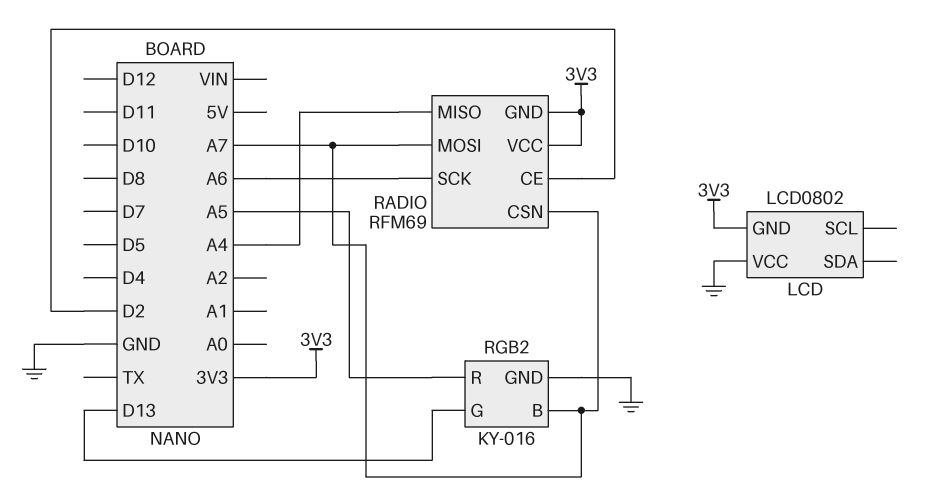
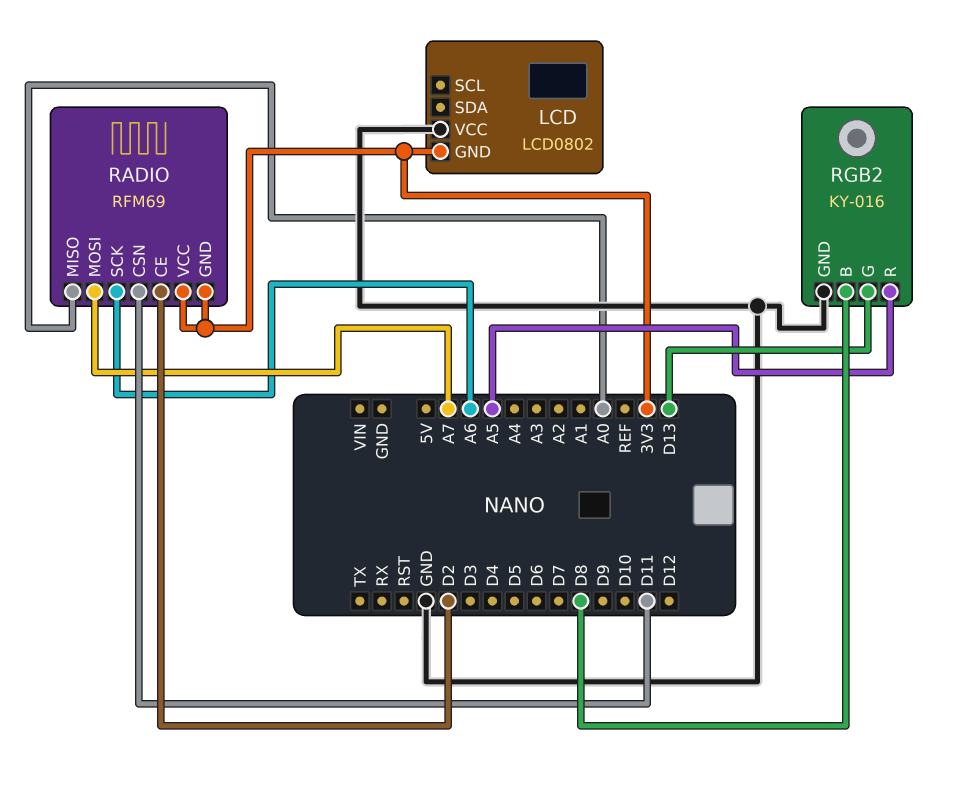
RADIO pin CSN: A7 -> D11
RADIO pin MISO: A4 -> A0
RGB2 pin B: A7 -> D8

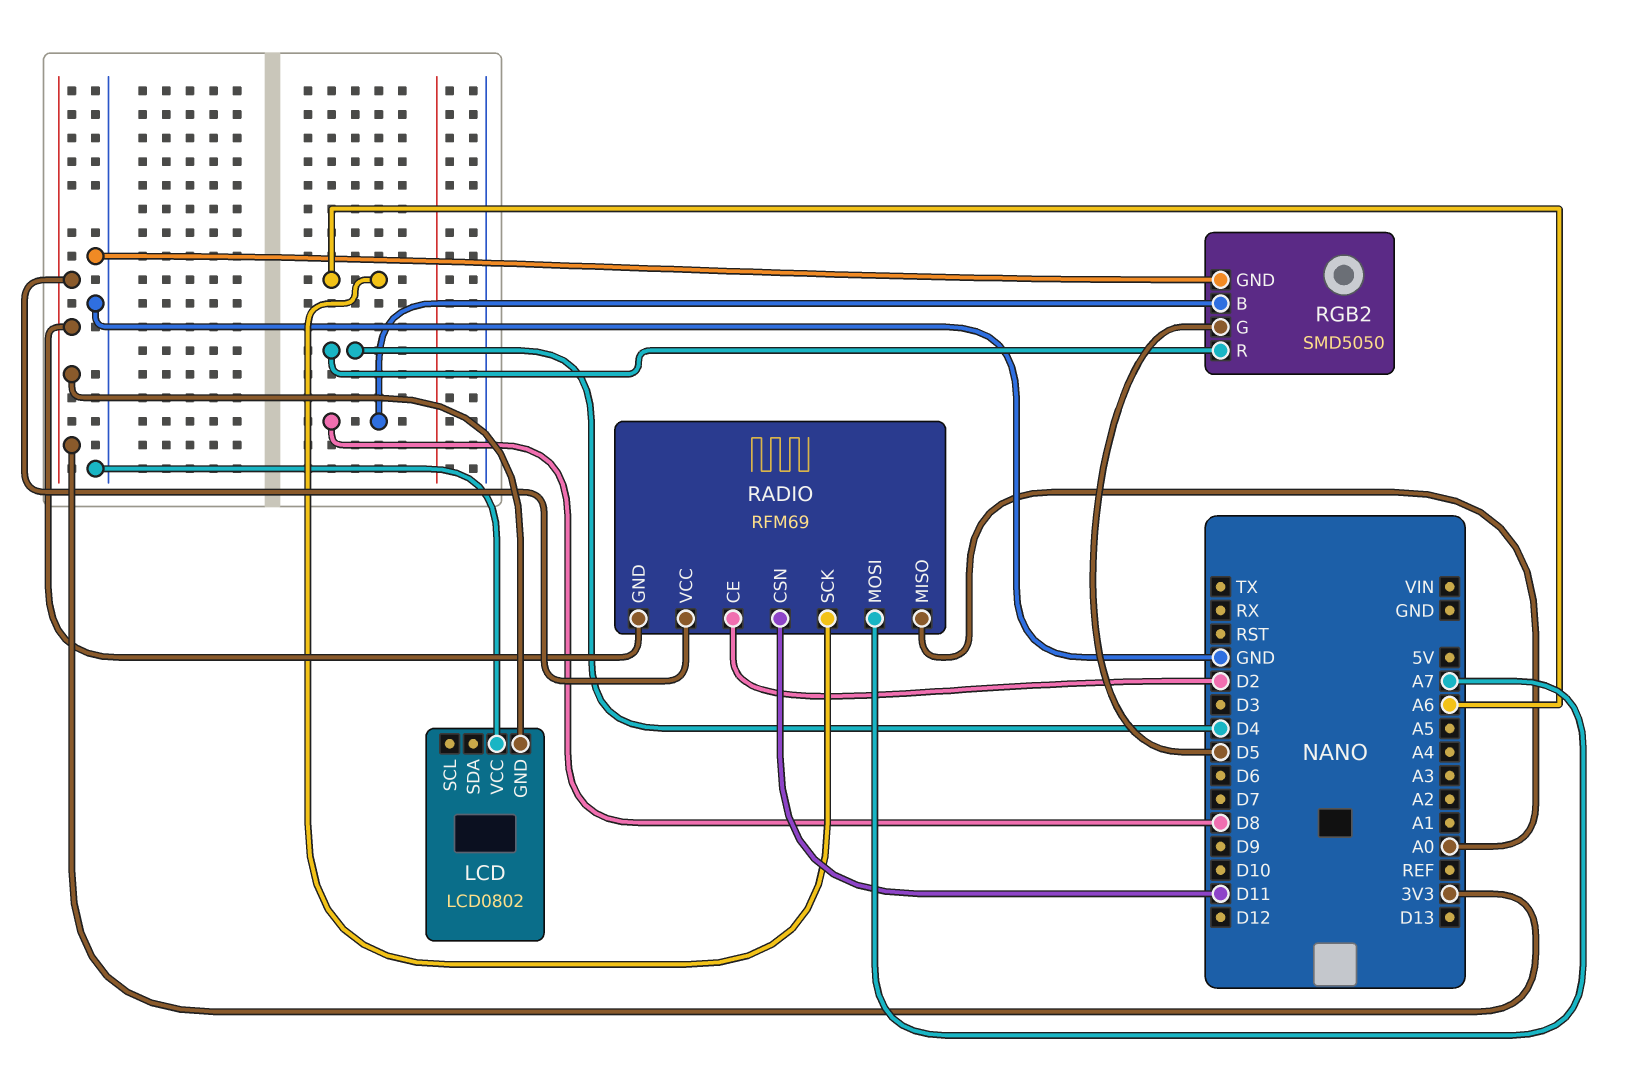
RGB2: KY-016 -> SMD5050
RGB2 pin G: D13 -> D5
RGB2 pin R: A5 -> D4

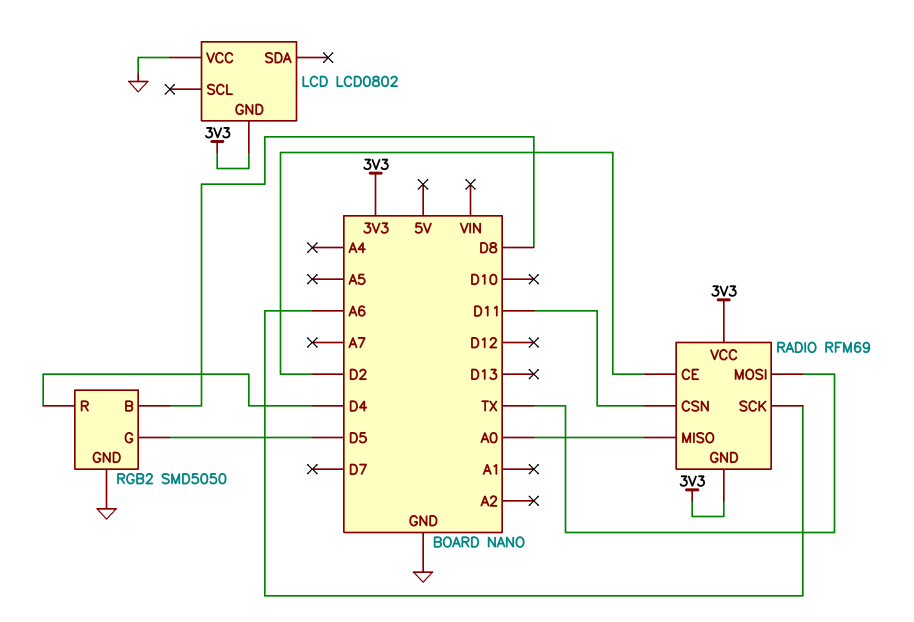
RADIO pin MOSI: A7 -> TX

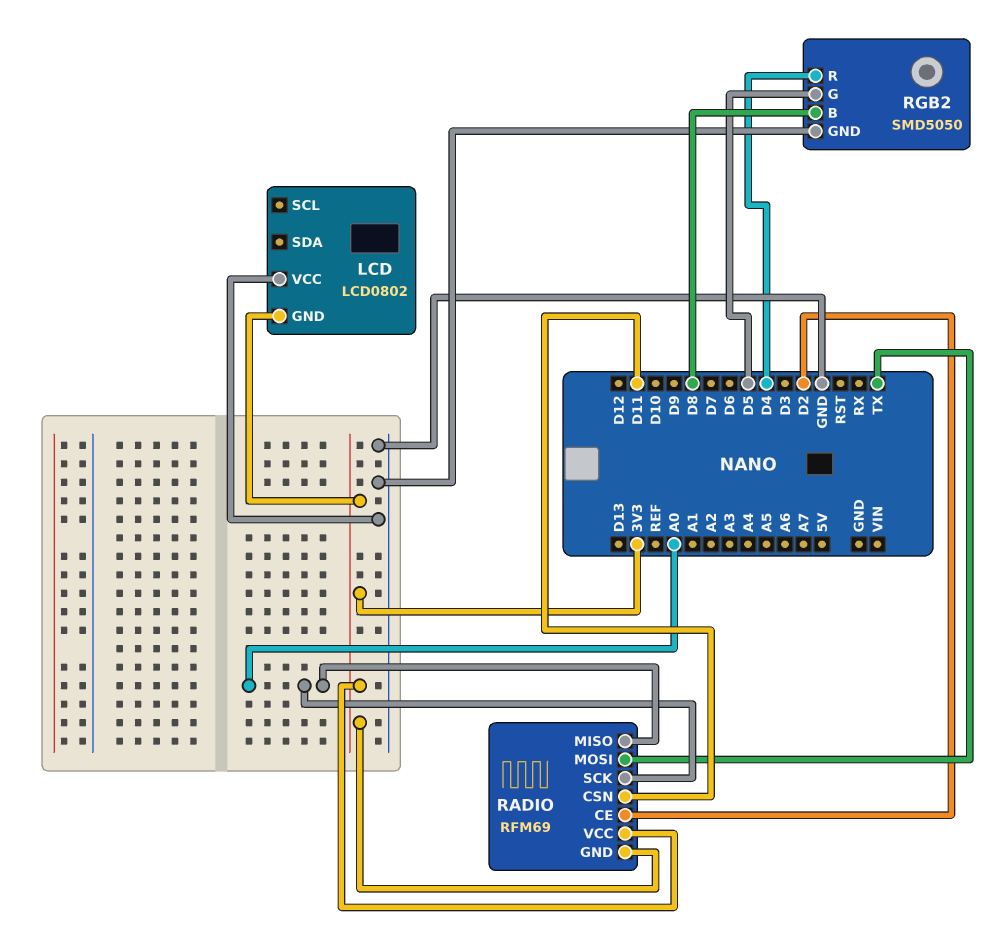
RADIO pin SCK: A6 -> A0

